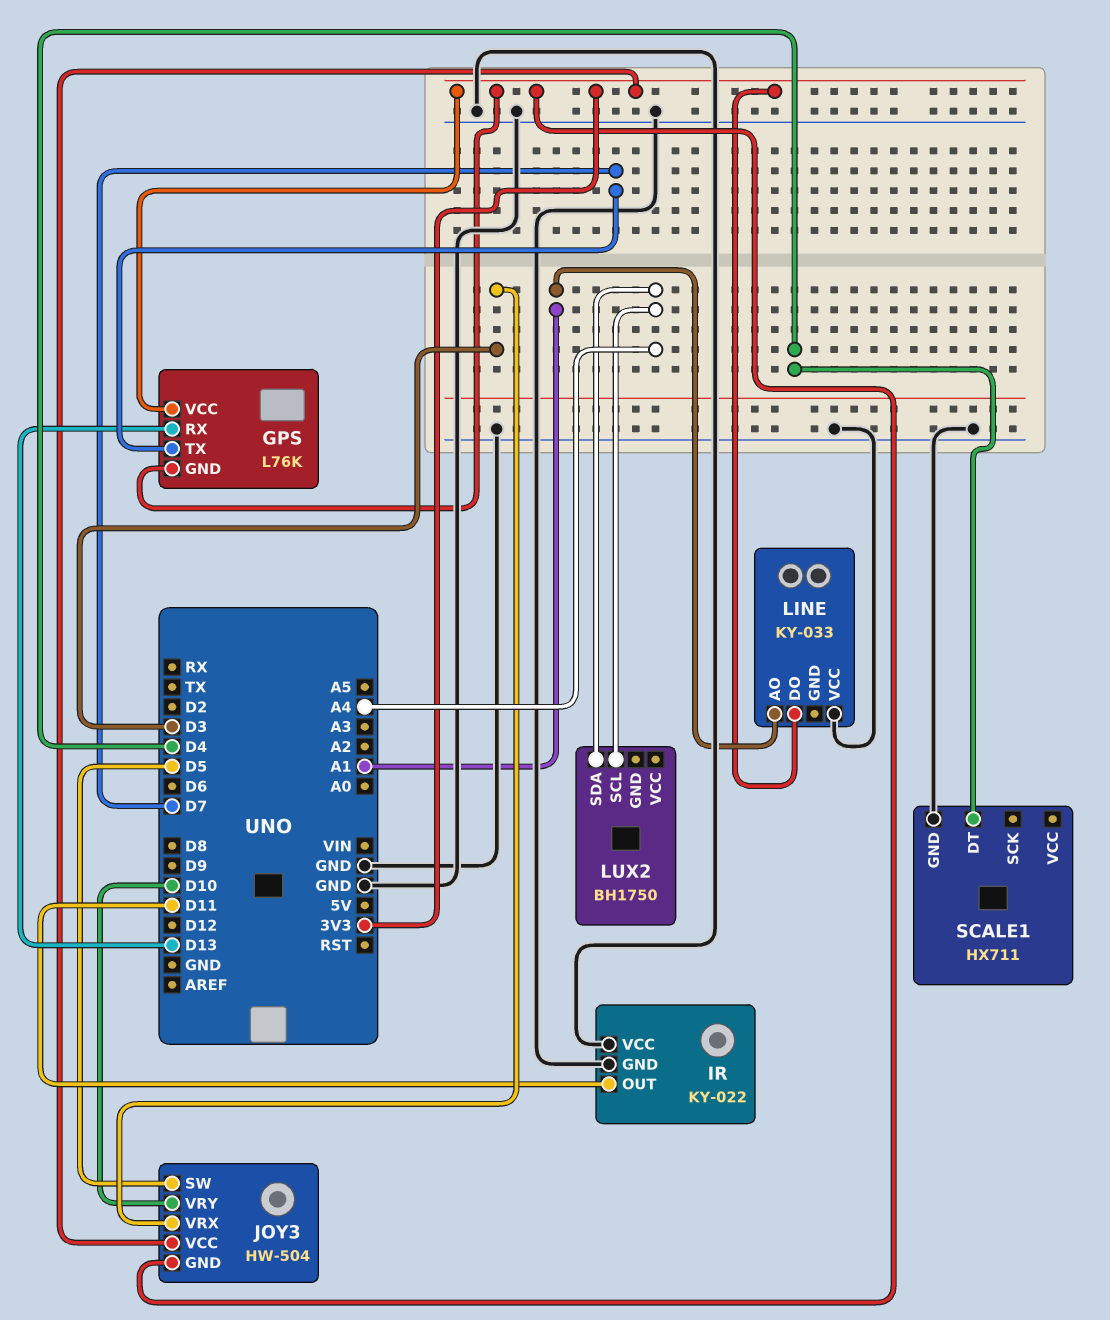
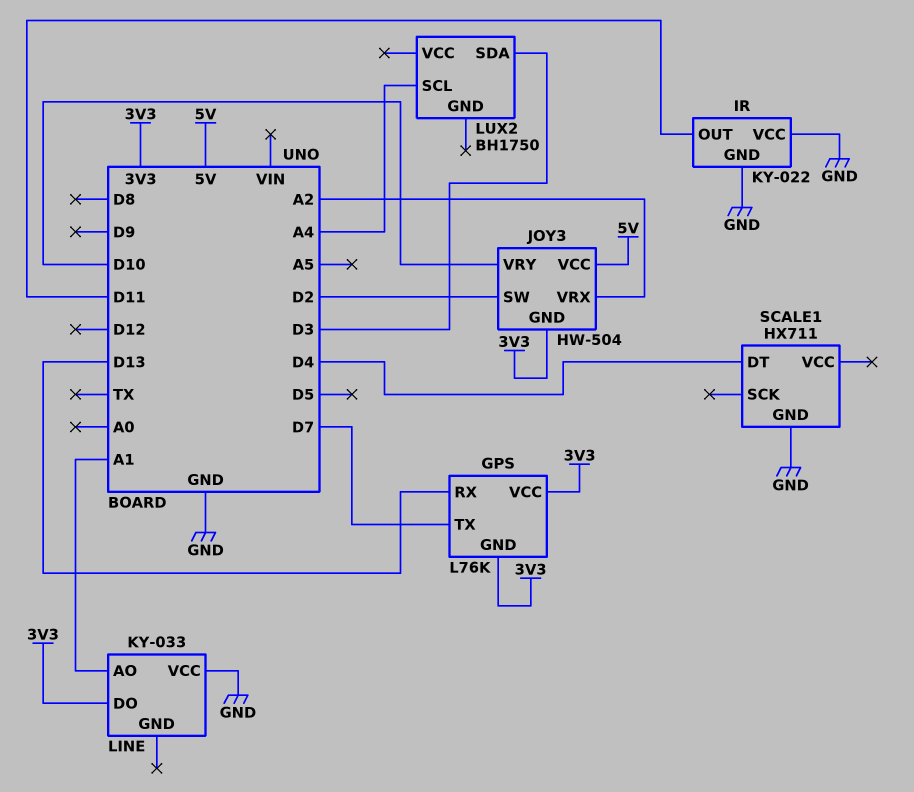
JOY3 pin SW: D5 -> D2
JOY3 pin VCC: 3V3 -> 5V
JOY3 pin VRX: D3 -> A2
LUX2 pin SDA: A4 -> D3

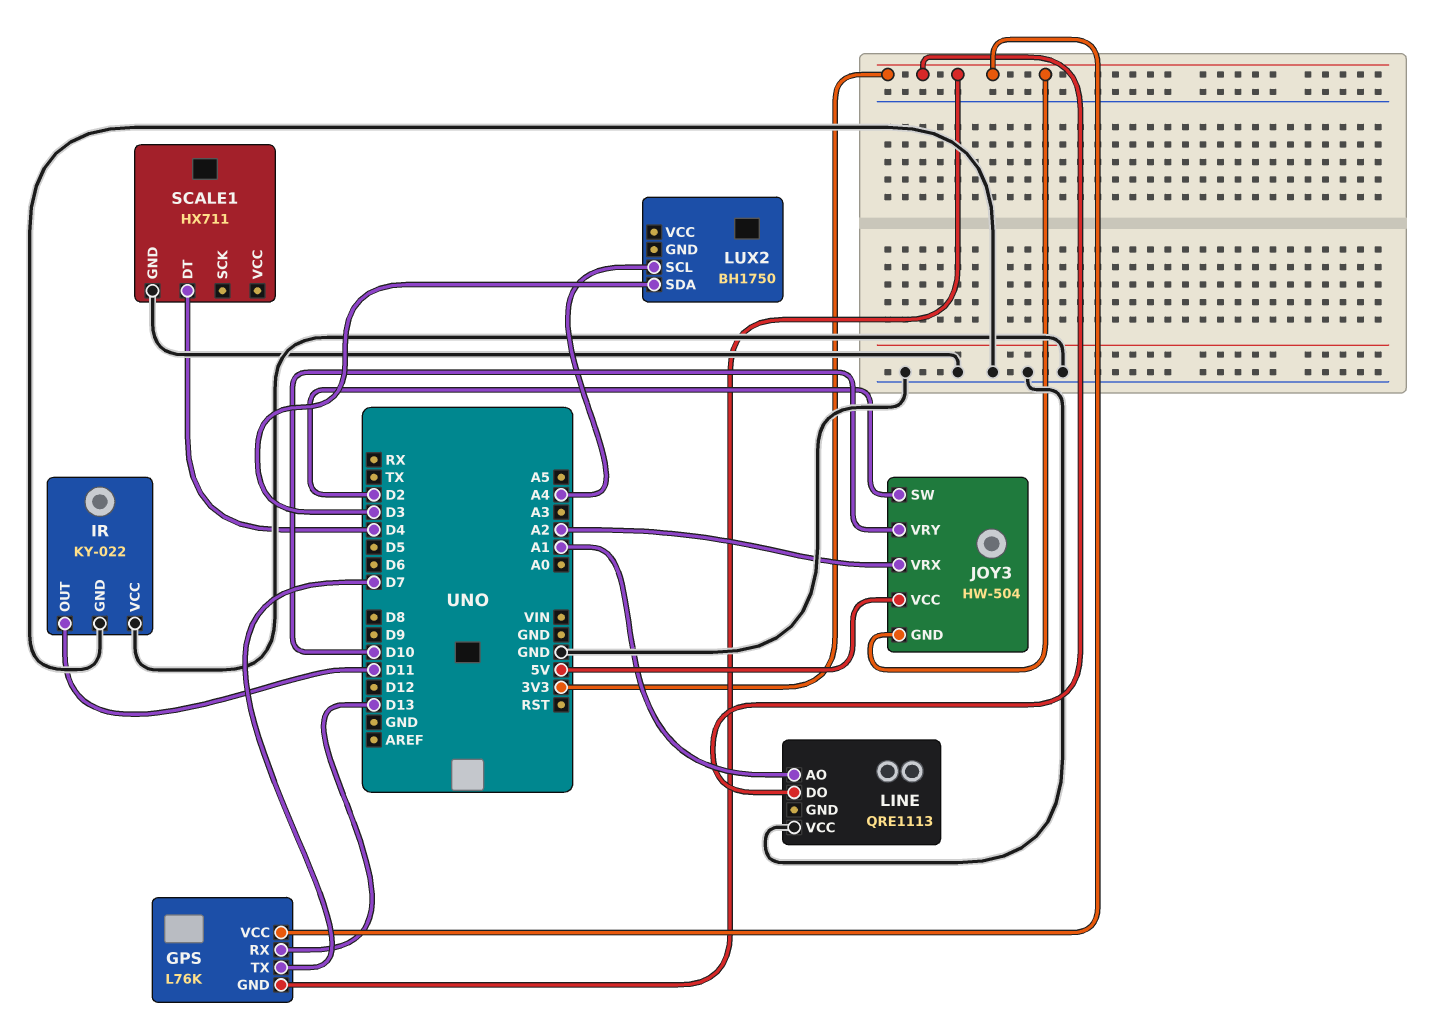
LINE: KY-033 -> QRE1113

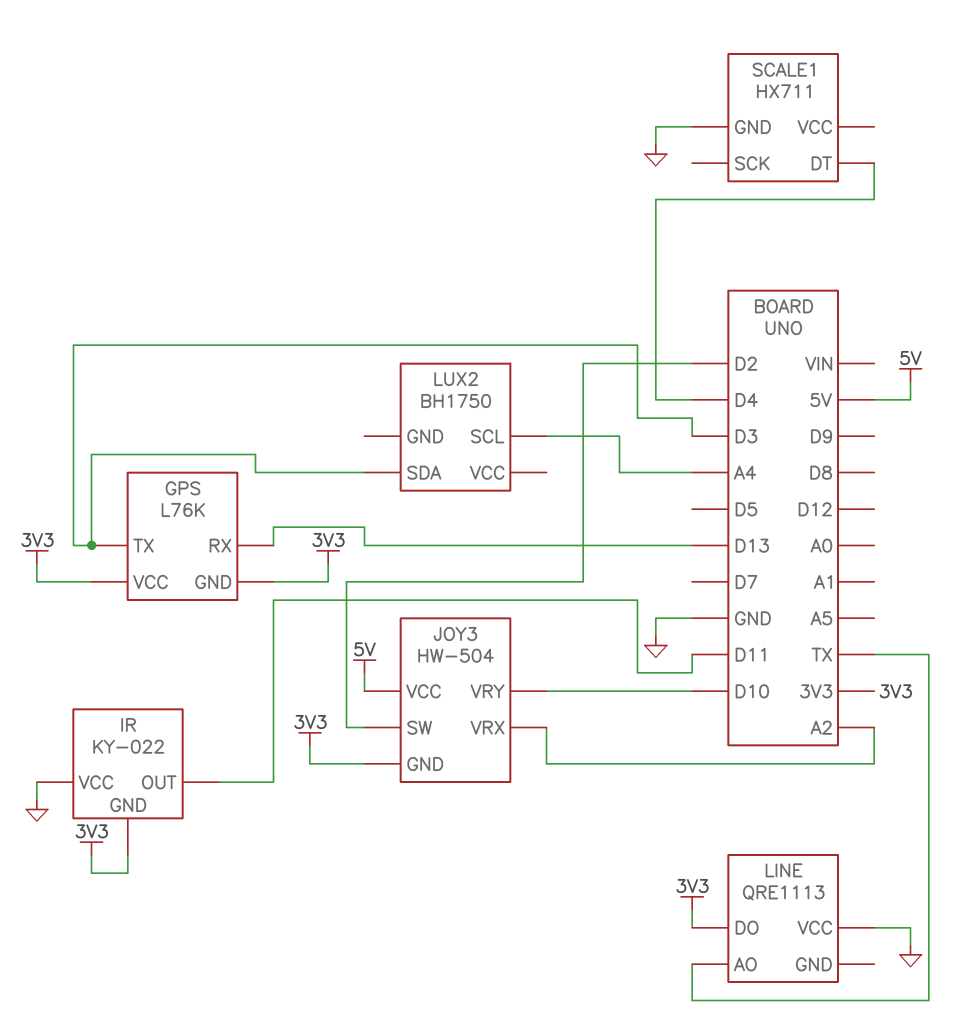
GPS pin TX: D7 -> D3
IR pin GND: GND -> 3V3
LINE pin AO: A1 -> TX

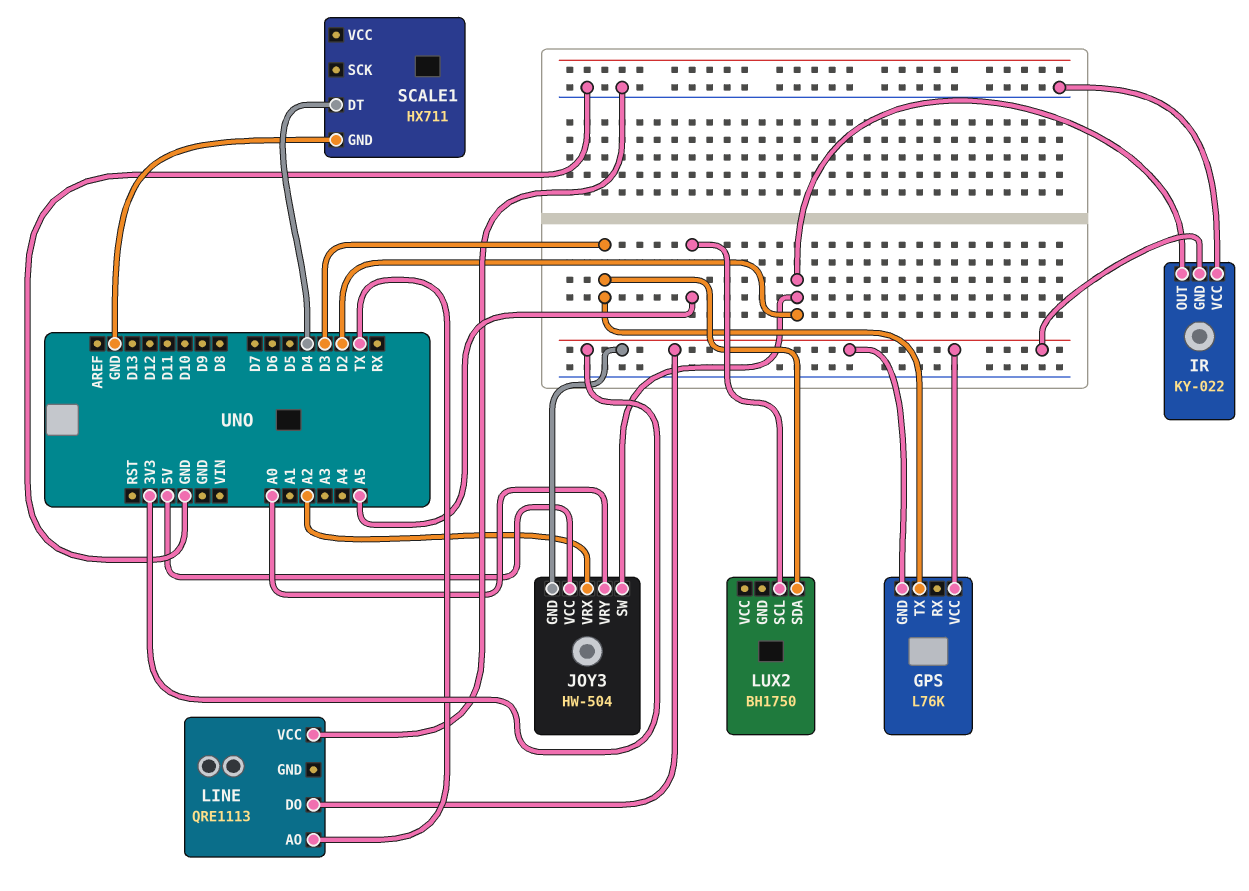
GPS pin RX: D13 -> none
IR pin OUT: D11 -> D2
JOY3 pin VRY: D10 -> A0
LUX2 pin SCL: A4 -> A5

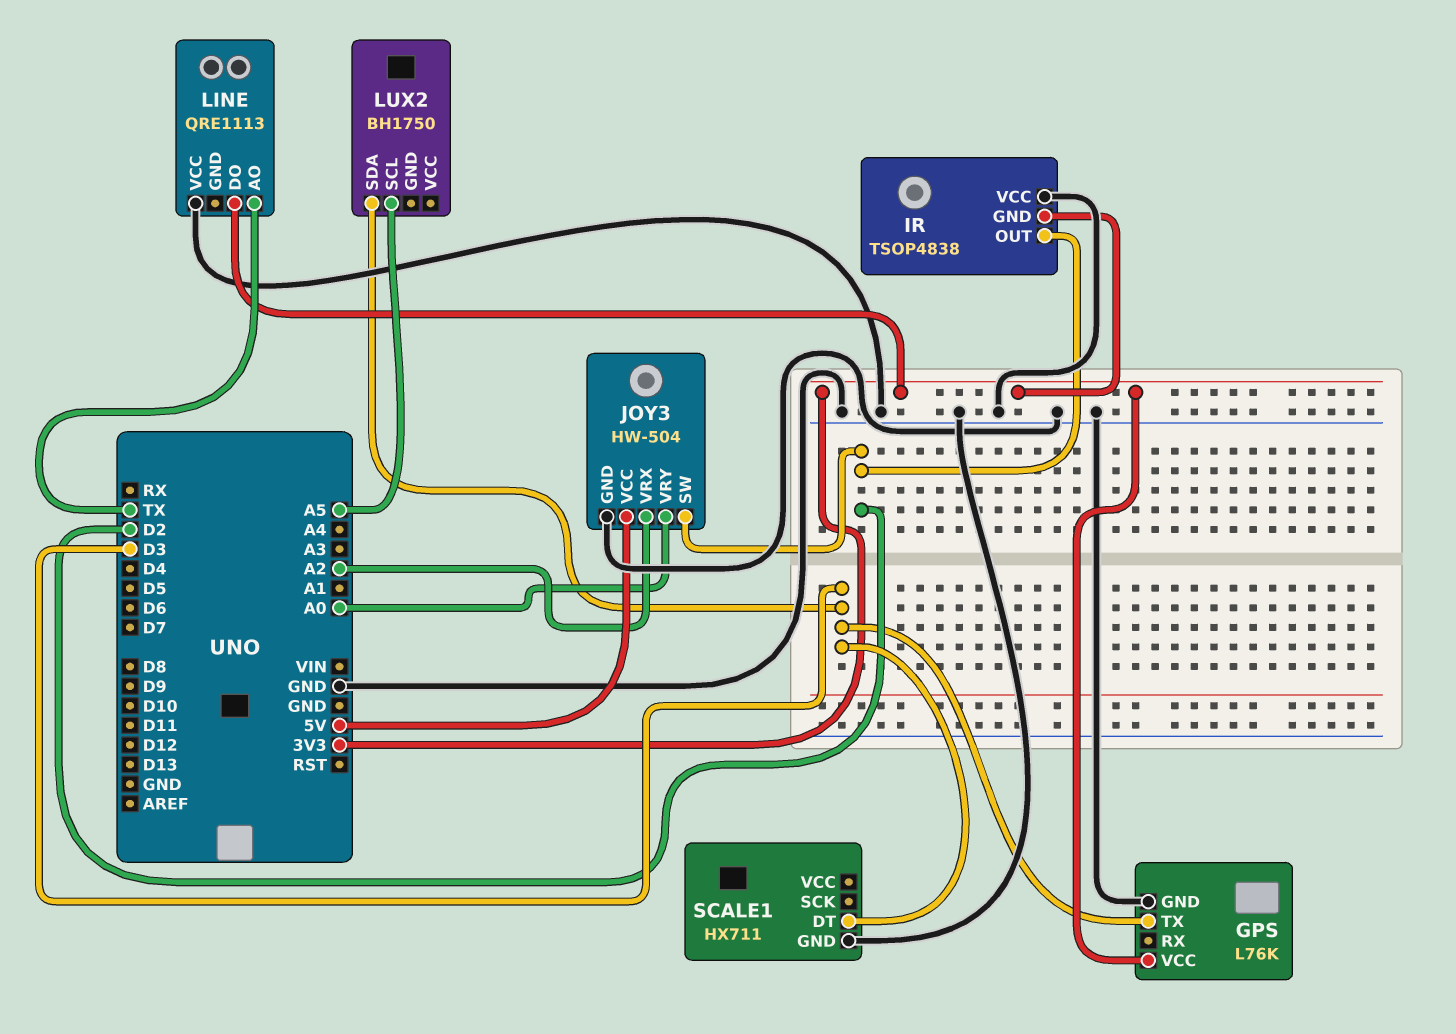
GPS pin GND: 3V3 -> GND
IR: KY-022 -> TSOP4838
JOY3 pin GND: 3V3 -> GND
SCALE1 pin DT: D4 -> D3

